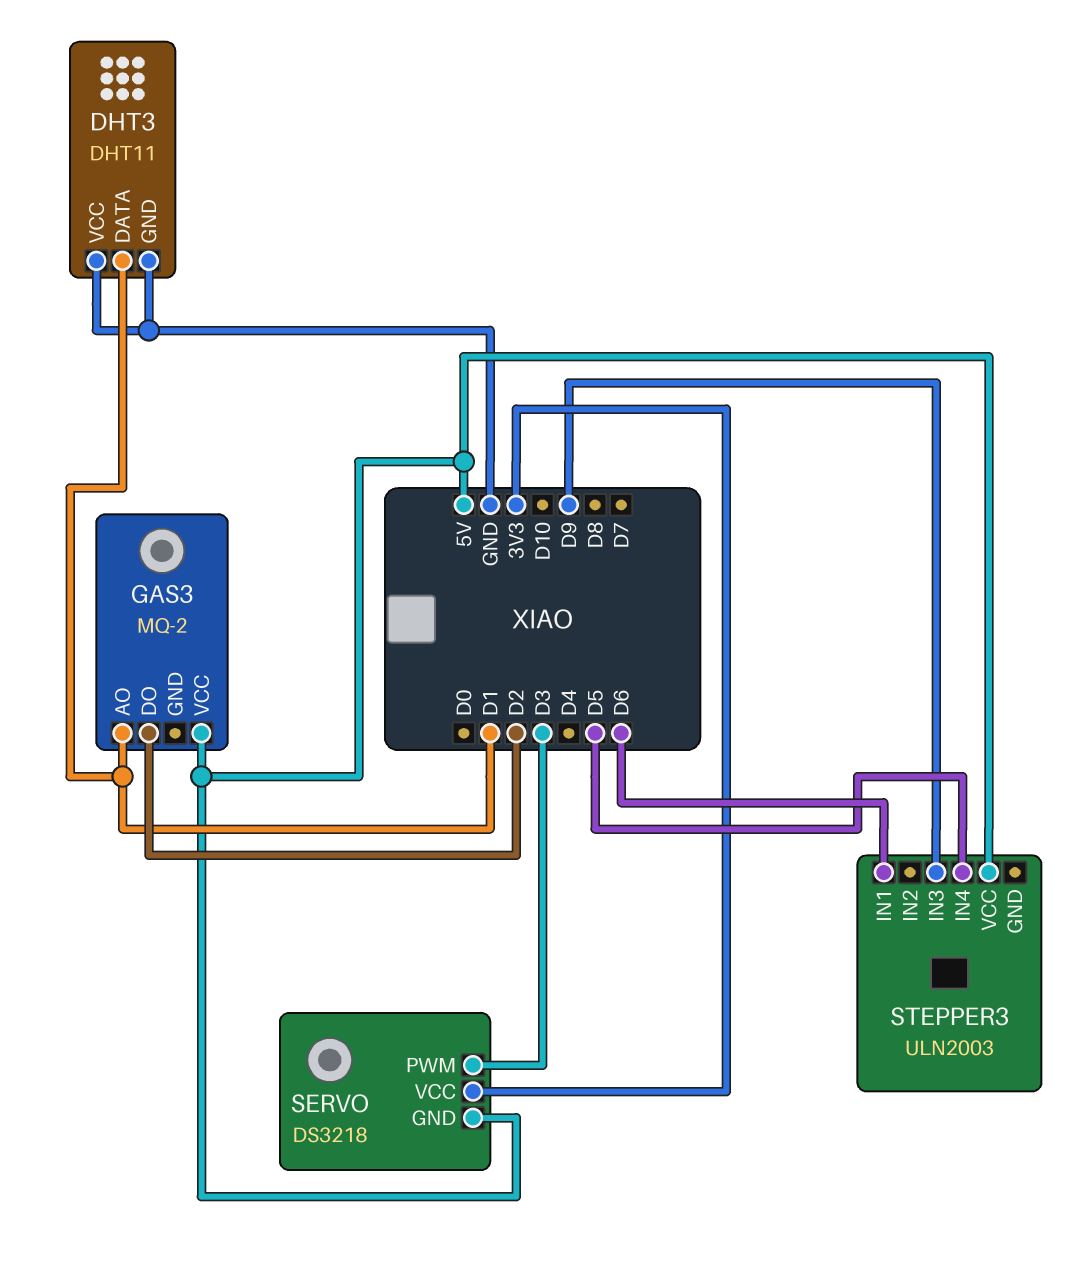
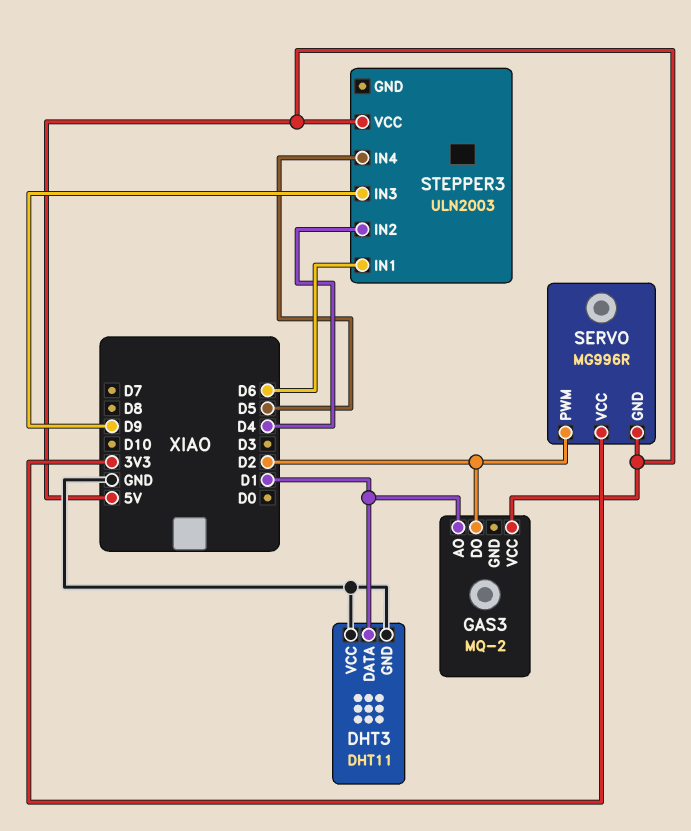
SERVO: DS3218 -> MG996R
SERVO pin PWM: D3 -> D2
STEPPER3 pin IN2: none -> D4

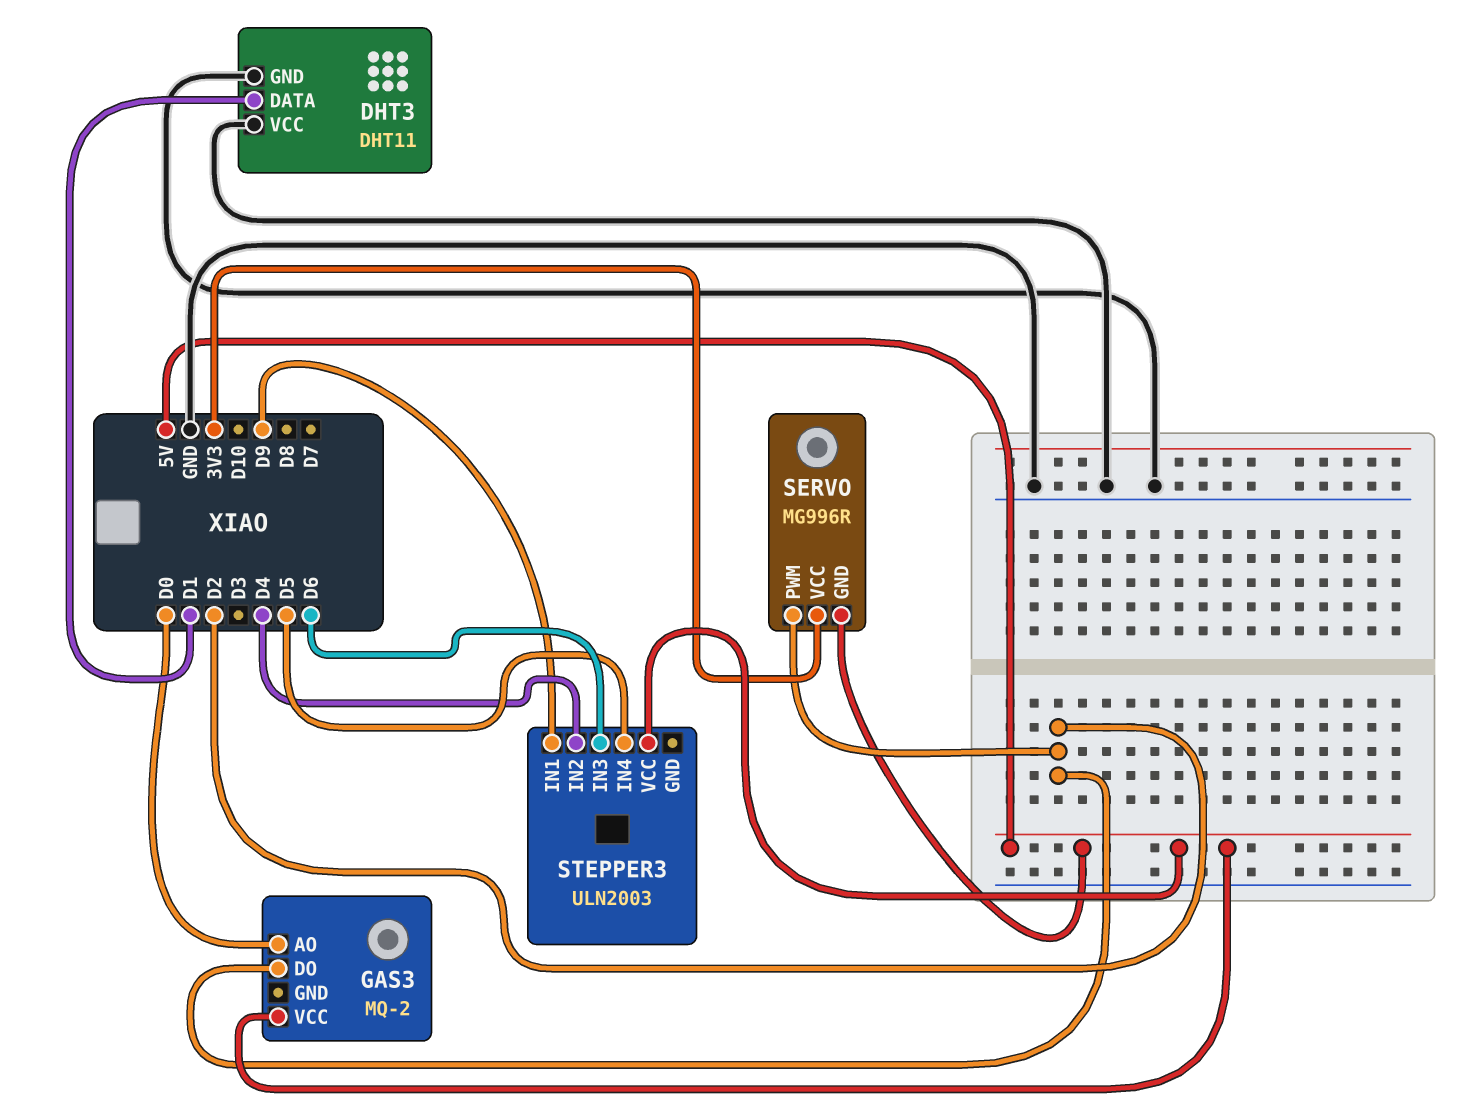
GAS3 pin AO: D1 -> D0
STEPPER3 pin IN1: D6 -> D9
STEPPER3 pin IN3: D9 -> D6

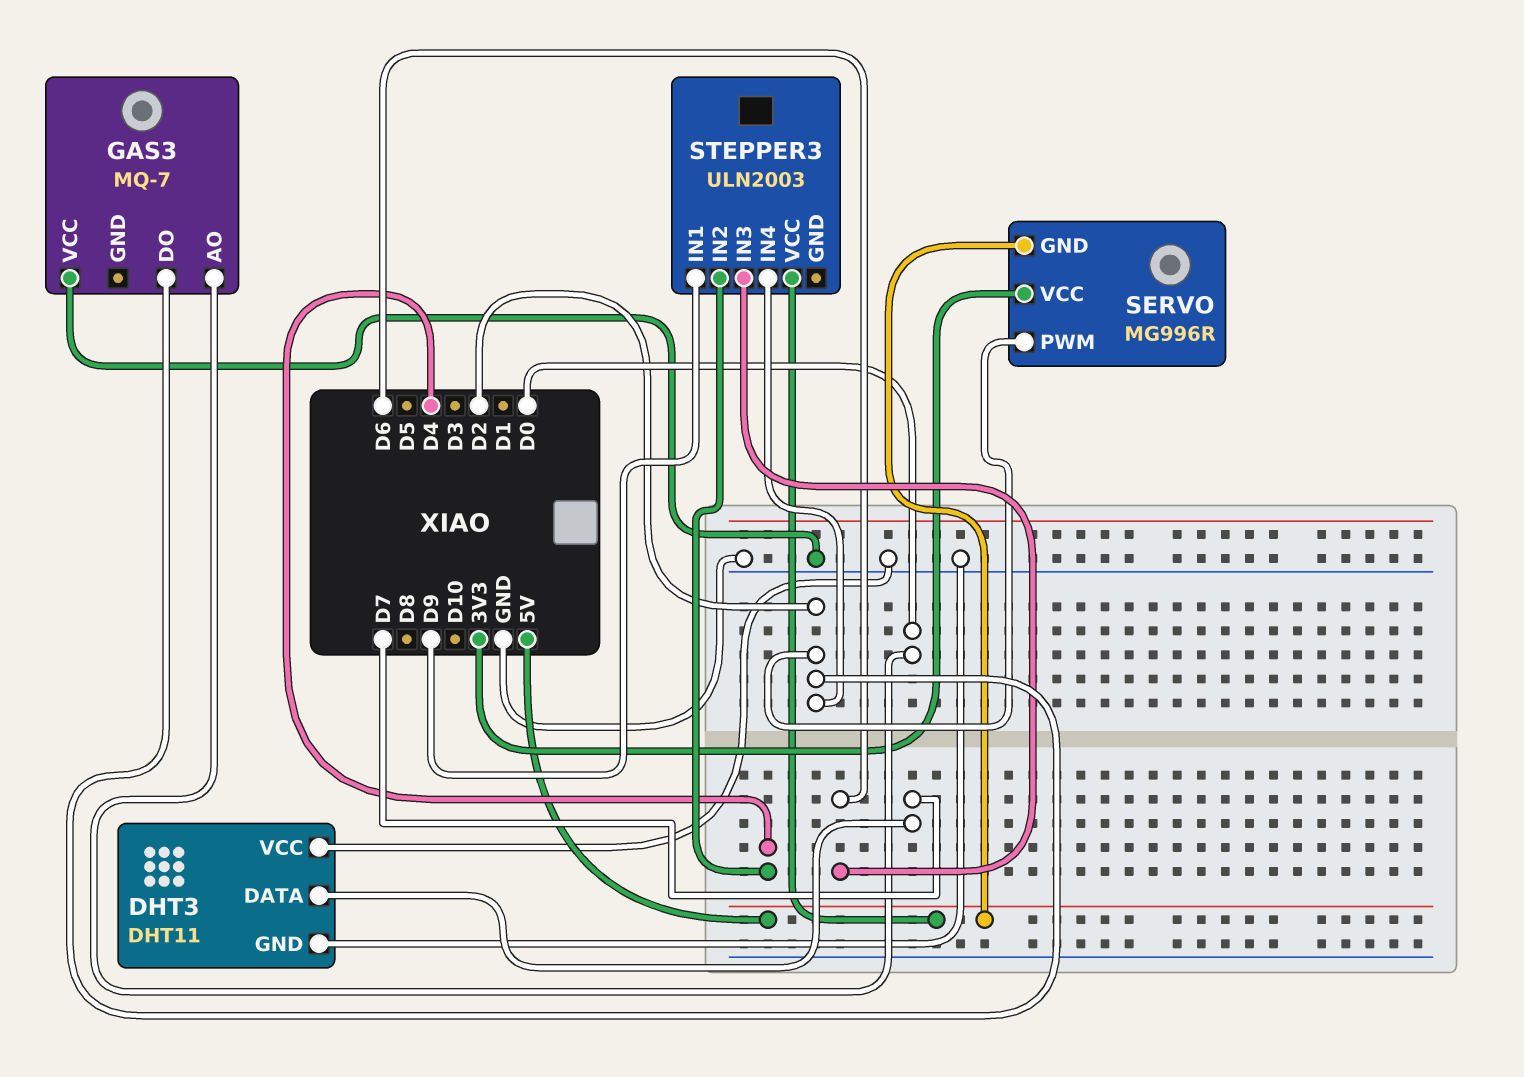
DHT3 pin DATA: D1 -> D7
GAS3: MQ-2 -> MQ-7
GAS3 pin VCC: 5V -> GND
STEPPER3 pin IN4: D5 -> D2

